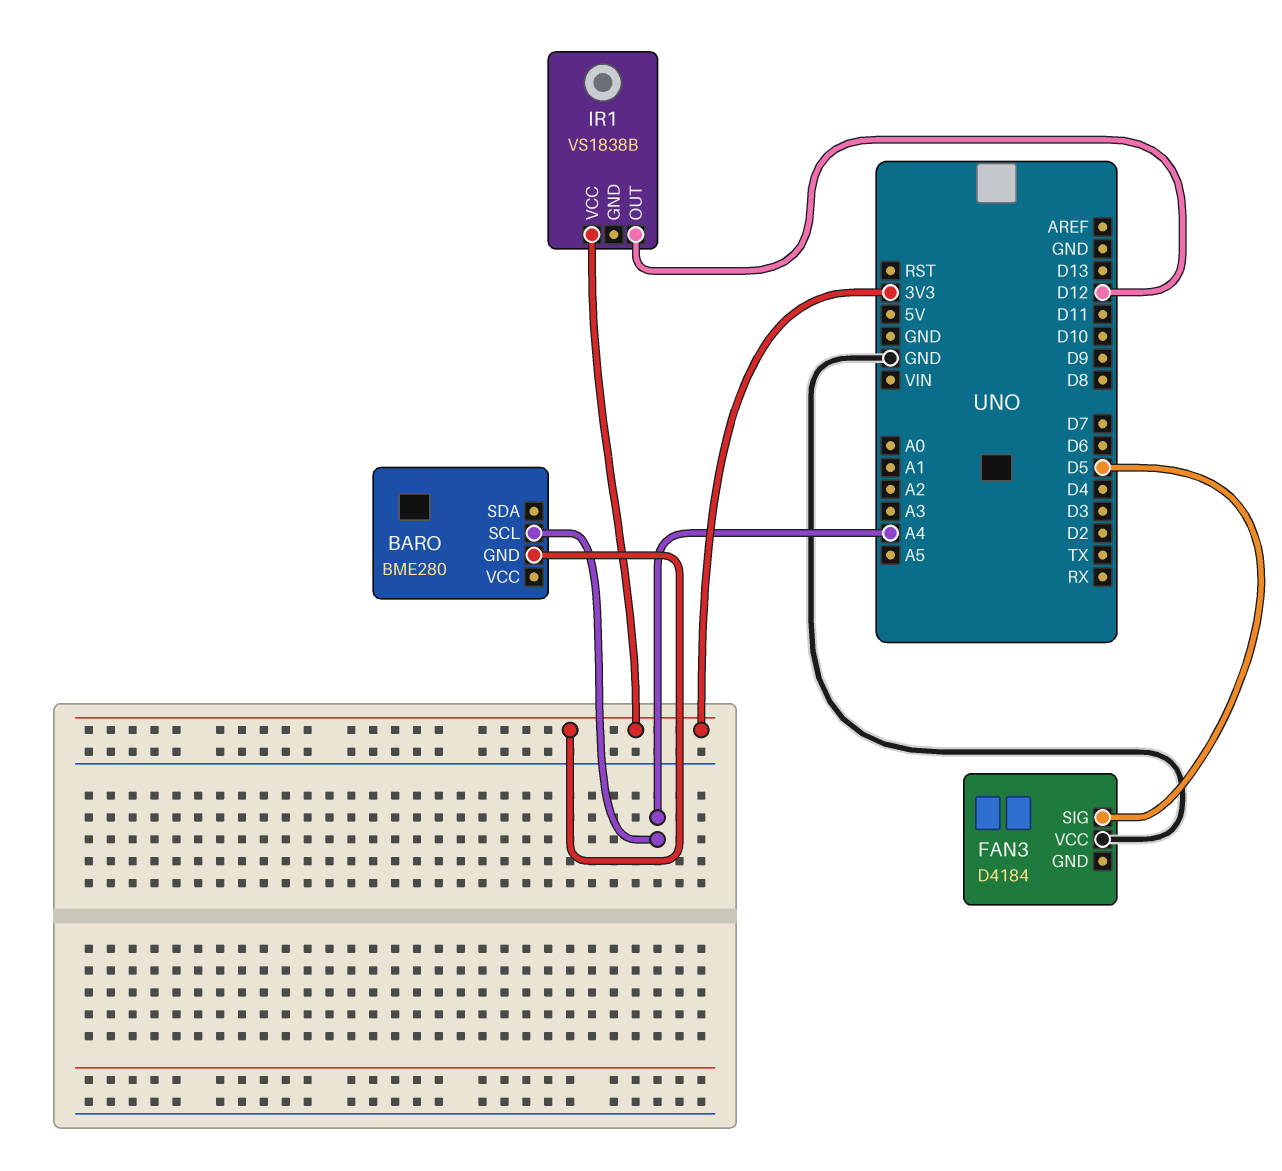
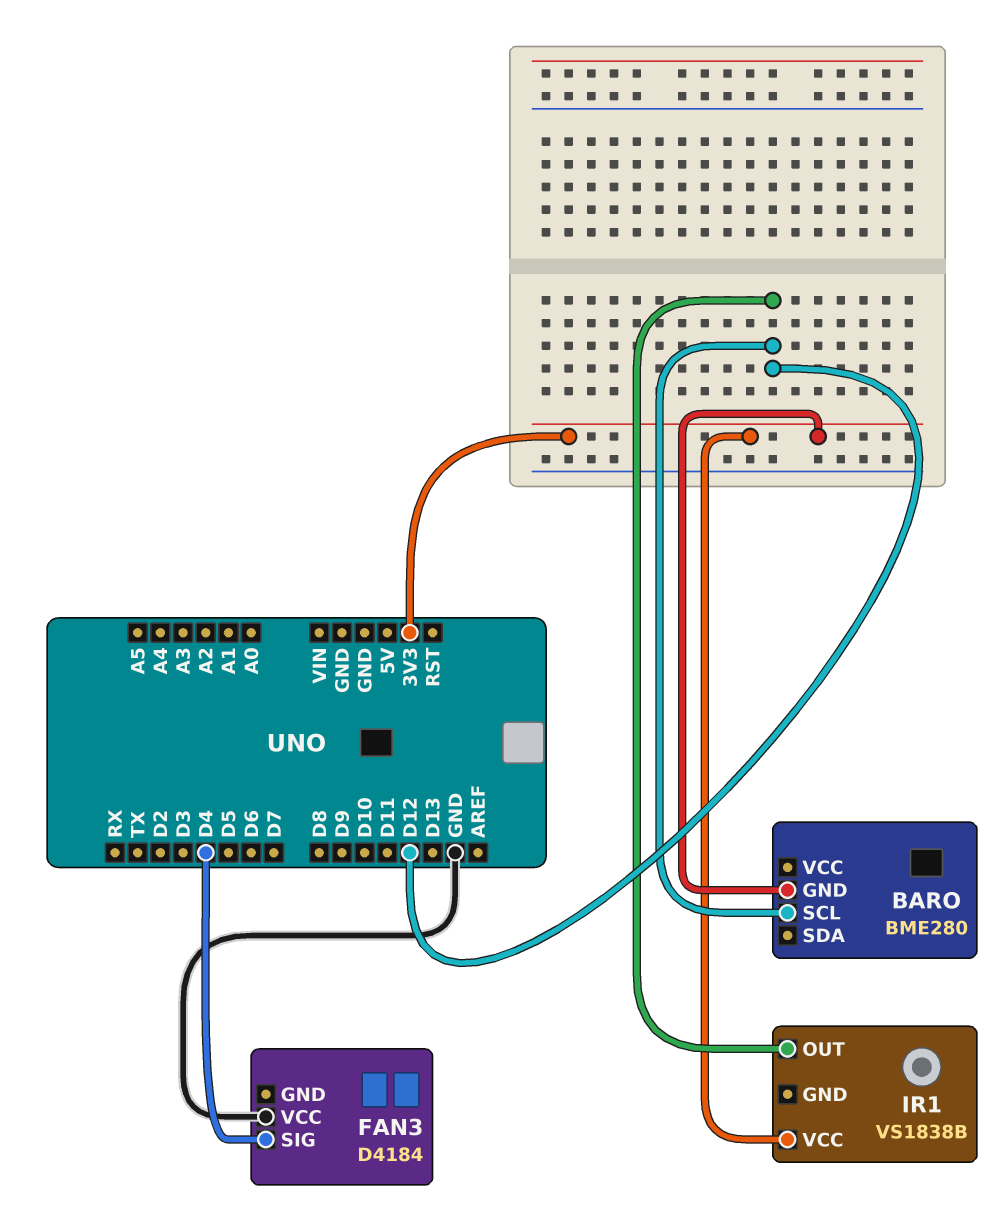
BARO pin SCL: A4 -> D12
FAN3 pin SIG: D5 -> D4

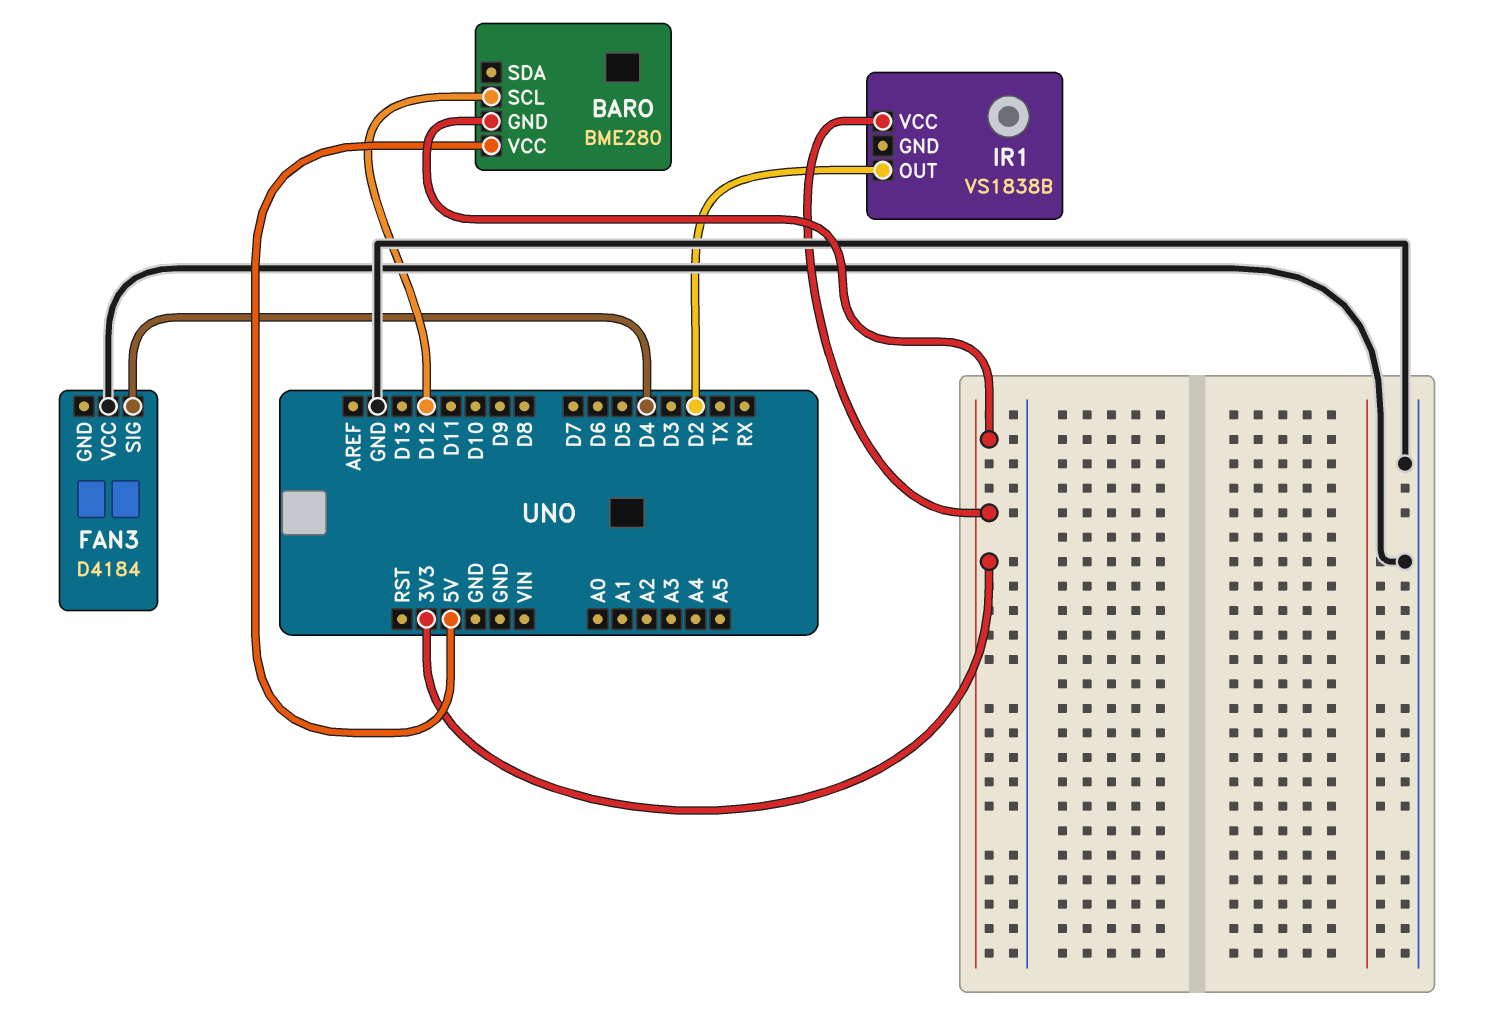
BARO pin VCC: none -> 5V
IR1 pin OUT: D12 -> D2

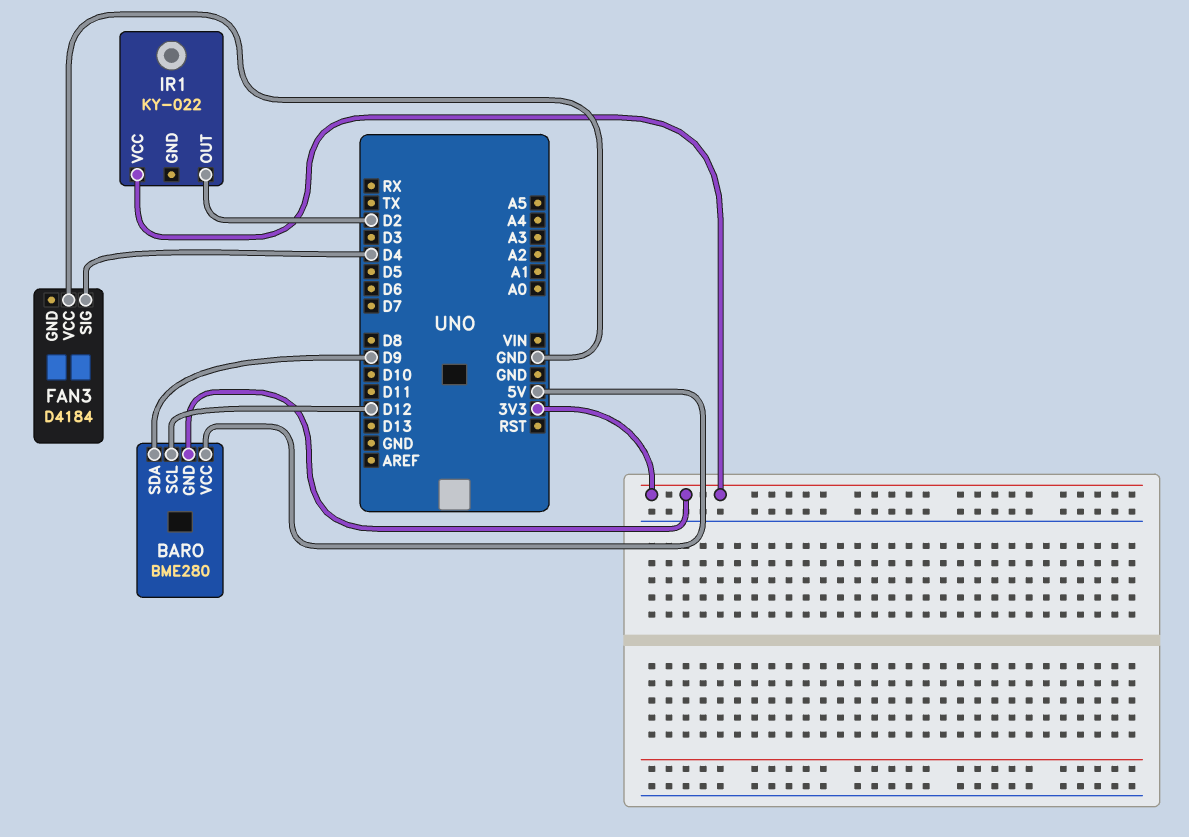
BARO pin SDA: none -> D9
IR1: VS1838B -> KY-022

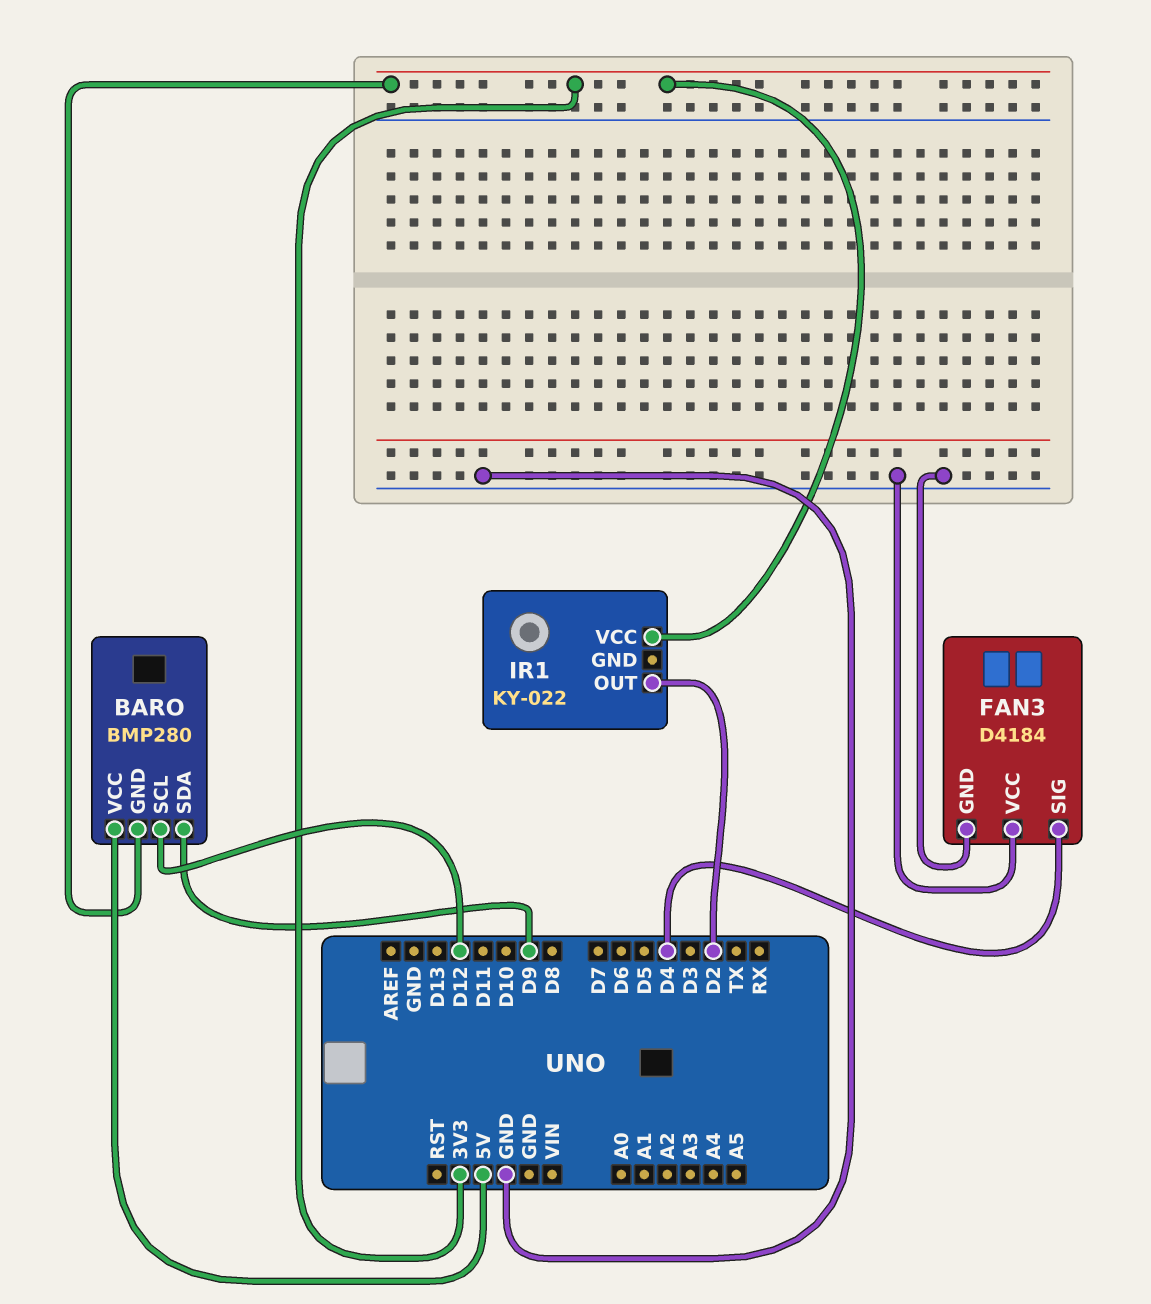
BARO: BME280 -> BMP280
FAN3 pin GND: none -> GND

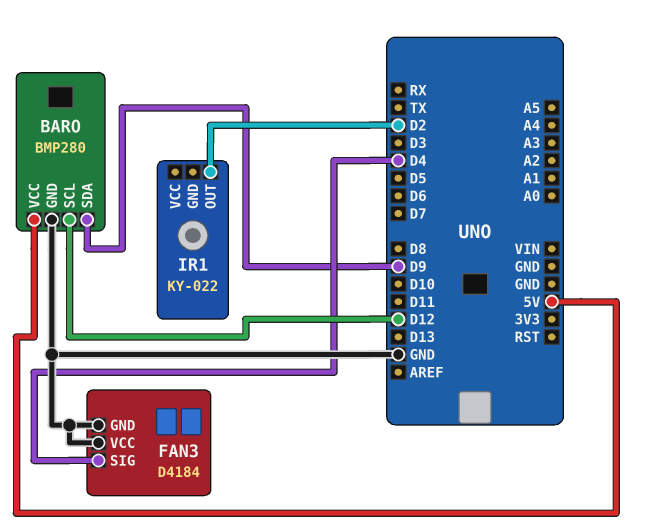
BARO pin GND: 3V3 -> GND
IR1 pin VCC: 3V3 -> none

